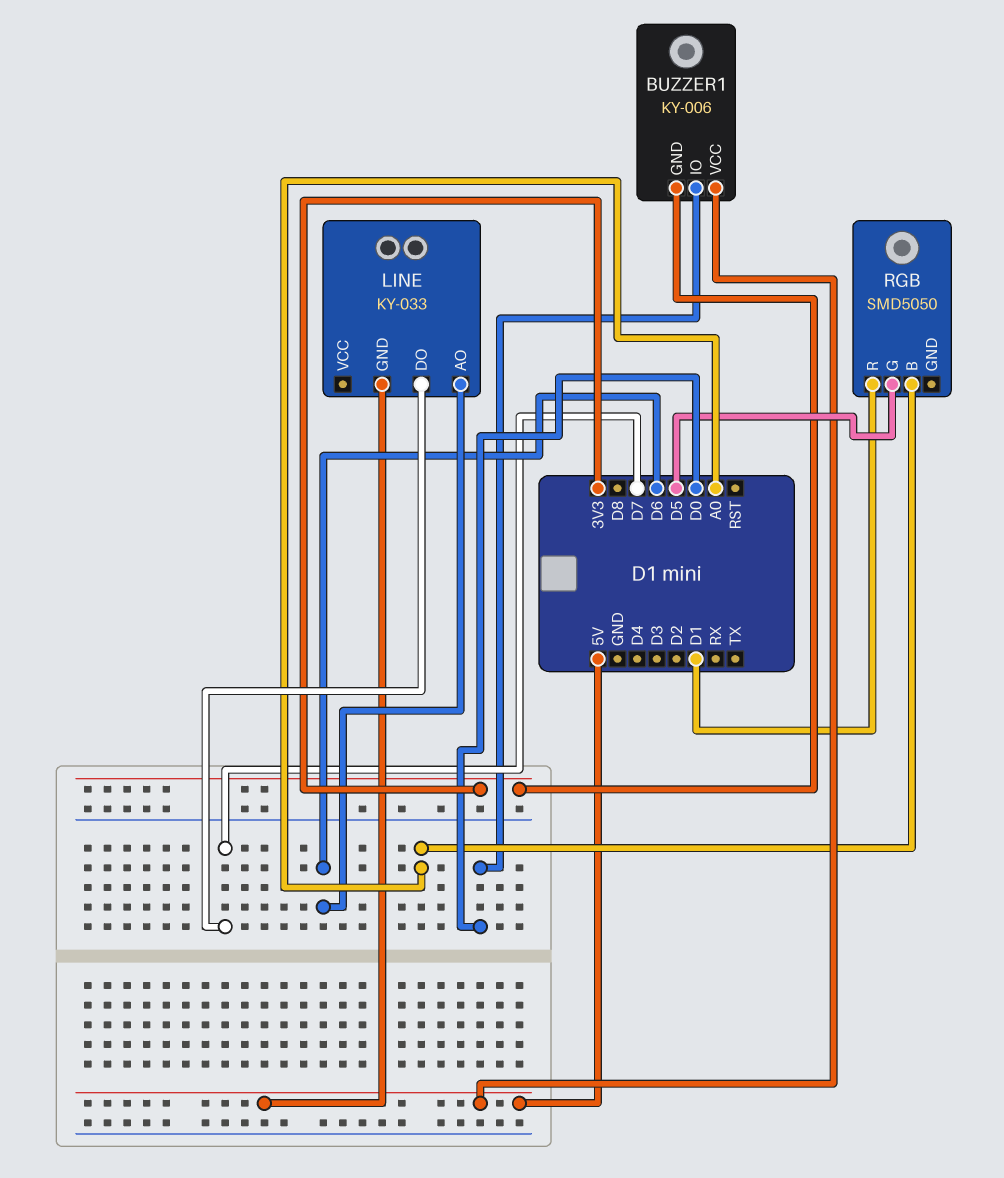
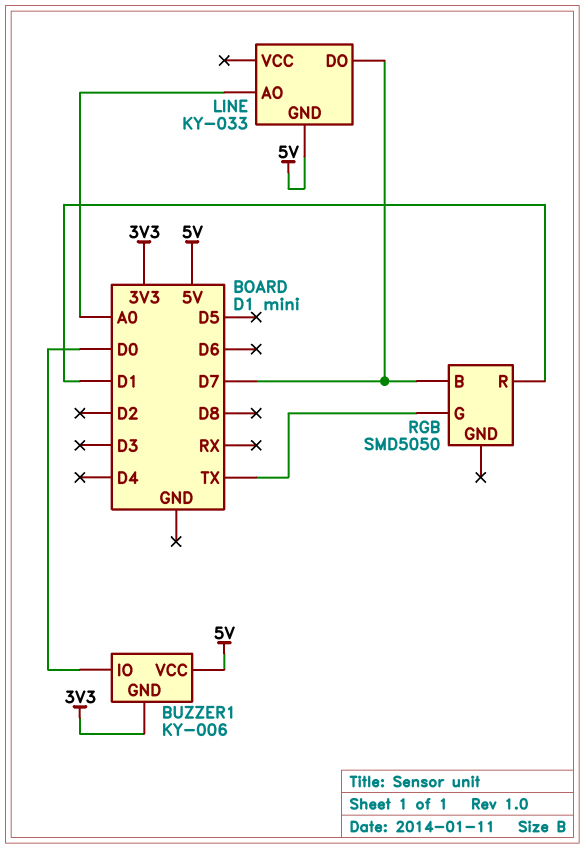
LINE pin AO: D6 -> A0
RGB pin B: A0 -> D7
RGB pin G: D5 -> TX

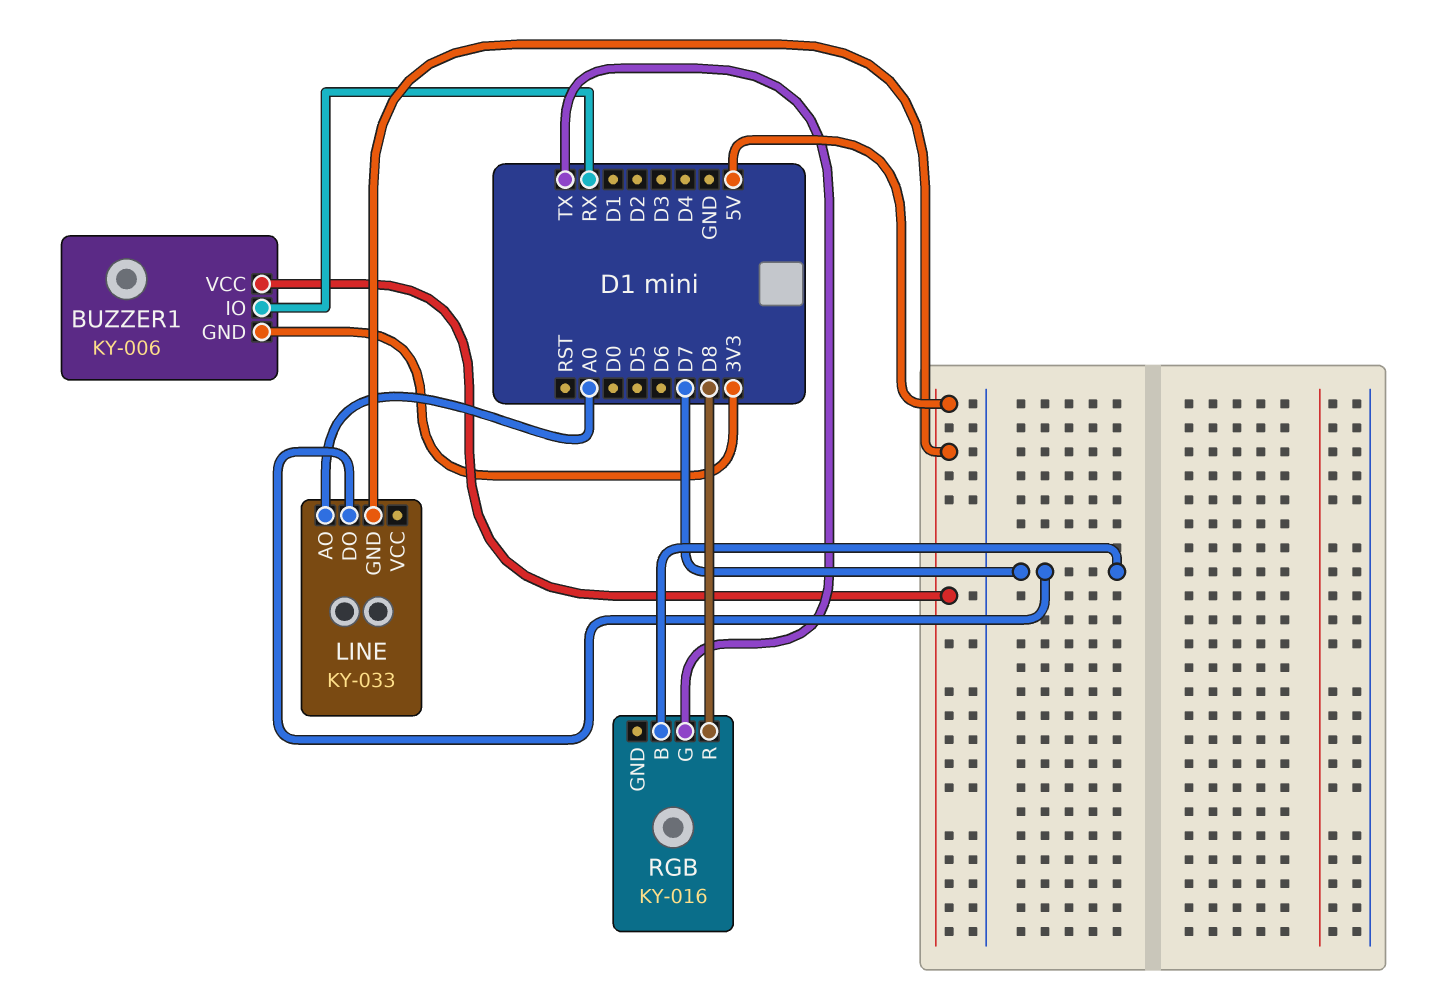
BUZZER1 pin IO: D0 -> RX
RGB: SMD5050 -> KY-016
RGB pin R: D1 -> D8

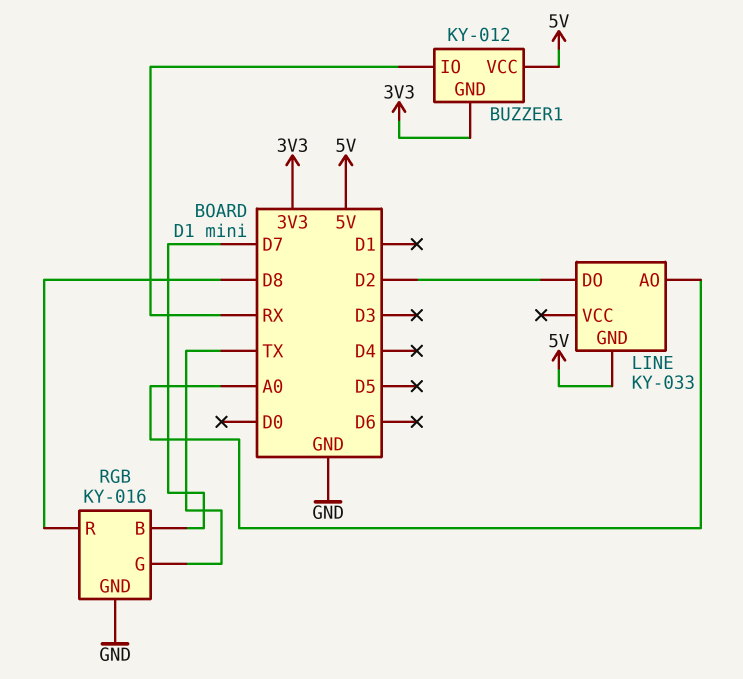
BUZZER1: KY-006 -> KY-012
LINE pin DO: D7 -> D2
RGB pin GND: none -> GND

